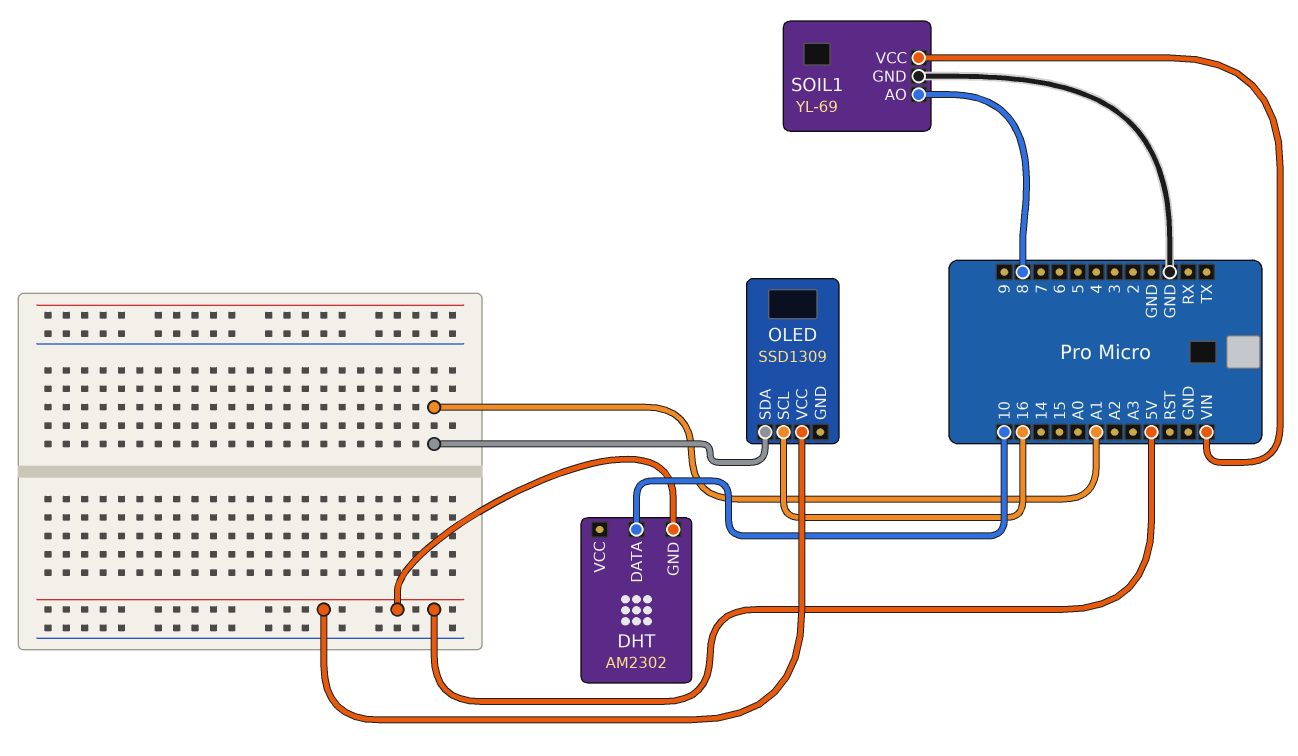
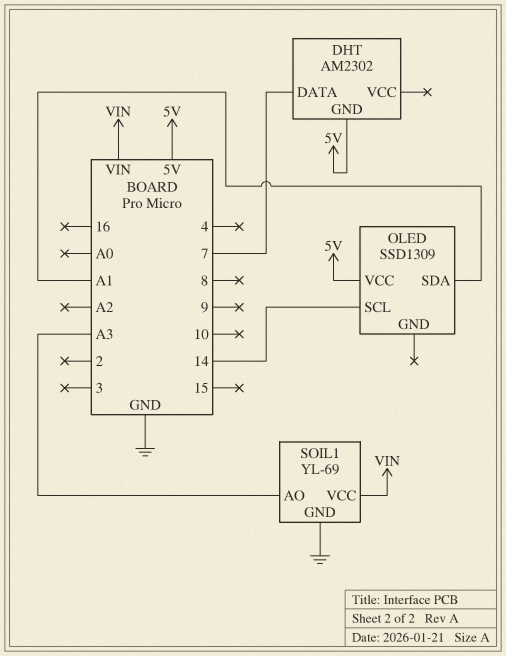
DHT pin DATA: 10 -> 7
OLED pin SCL: 16 -> 14
SOIL1 pin AO: 8 -> A3

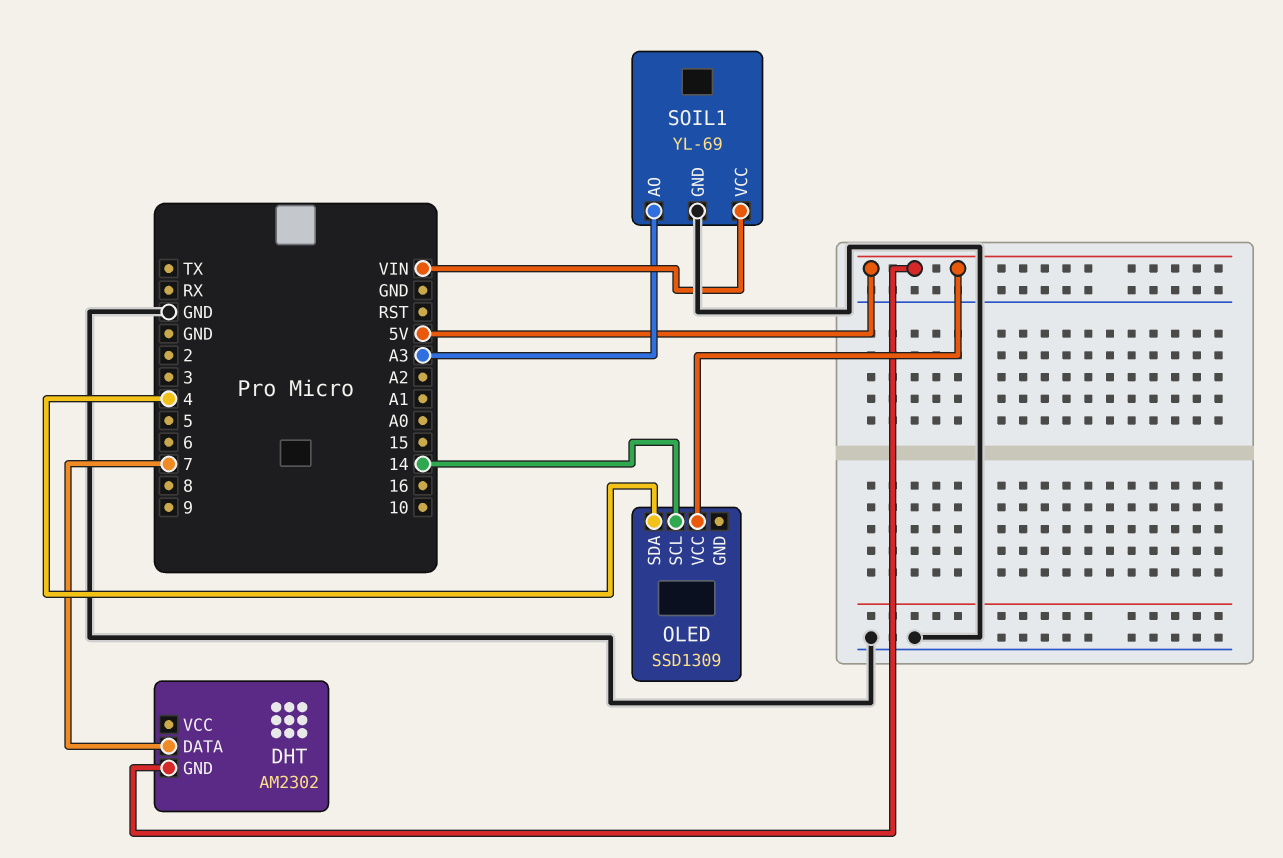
OLED pin SDA: A1 -> 4

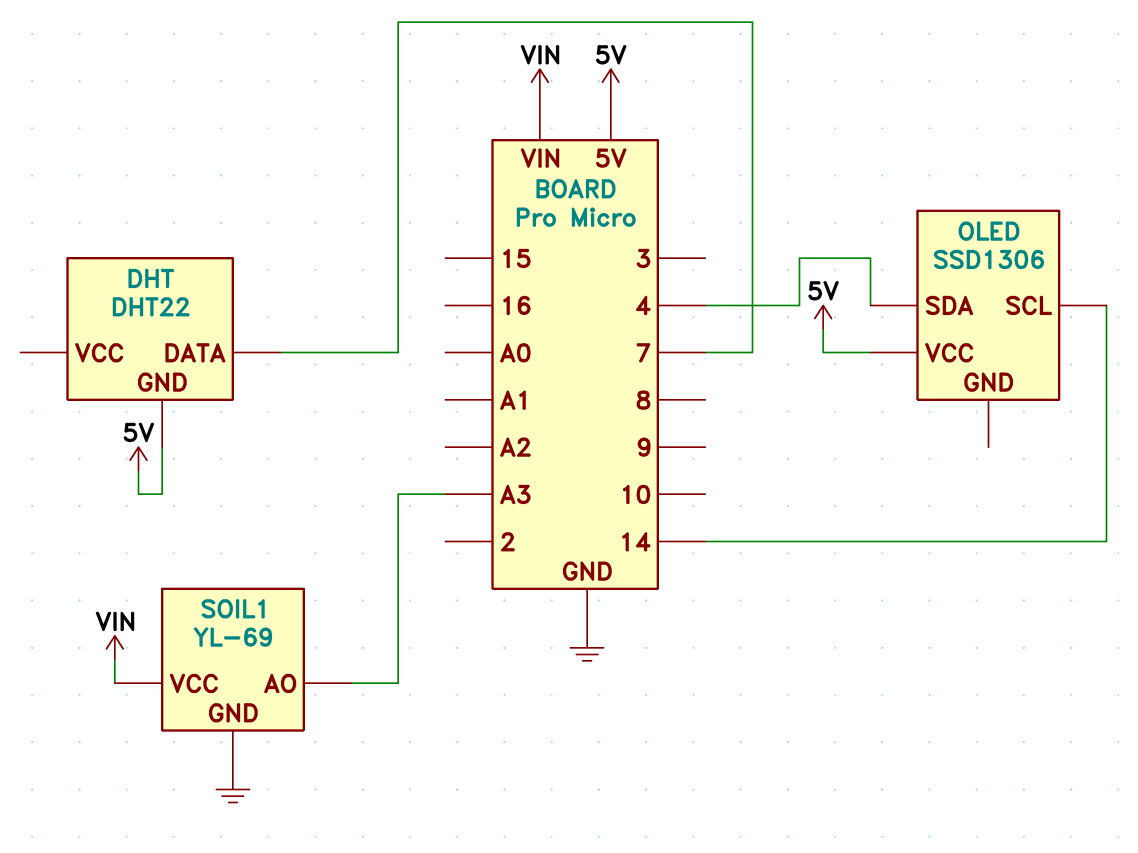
DHT: AM2302 -> DHT22
OLED: SSD1309 -> SSD1306

